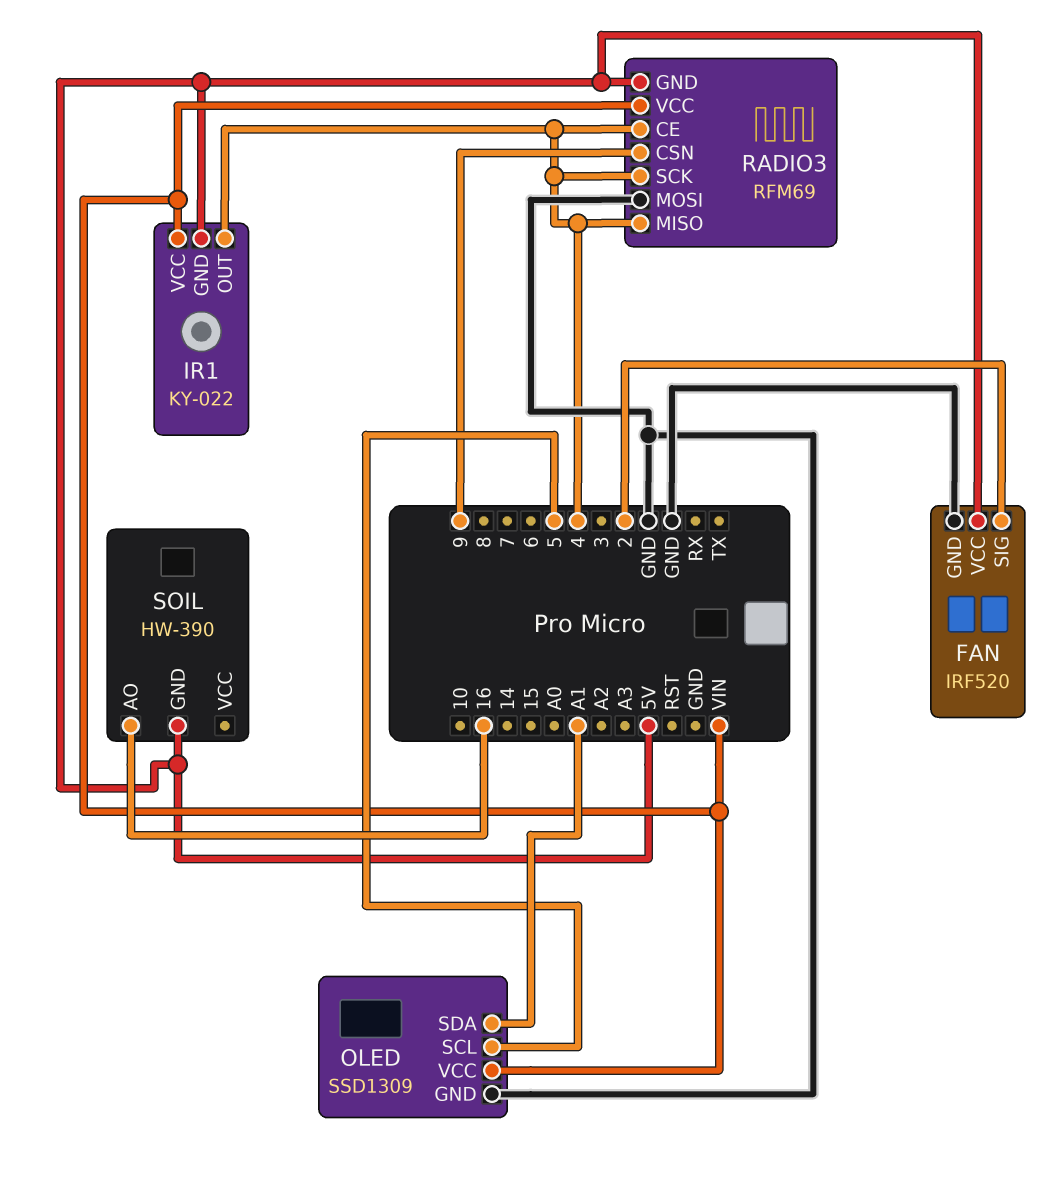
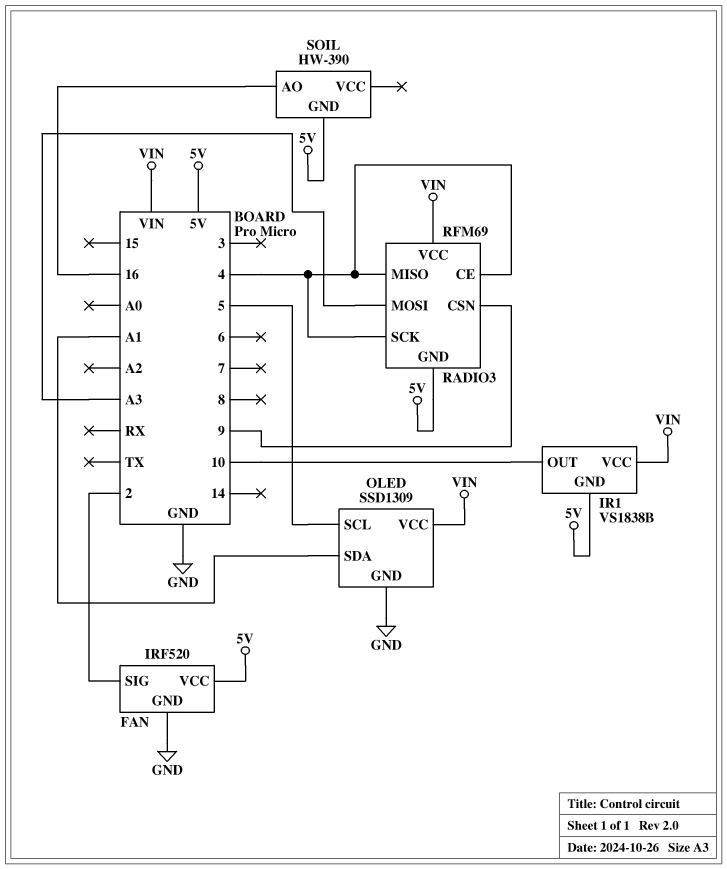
IR1: KY-022 -> VS1838B
IR1 pin OUT: 4 -> 10
RADIO3 pin MOSI: GND -> A3

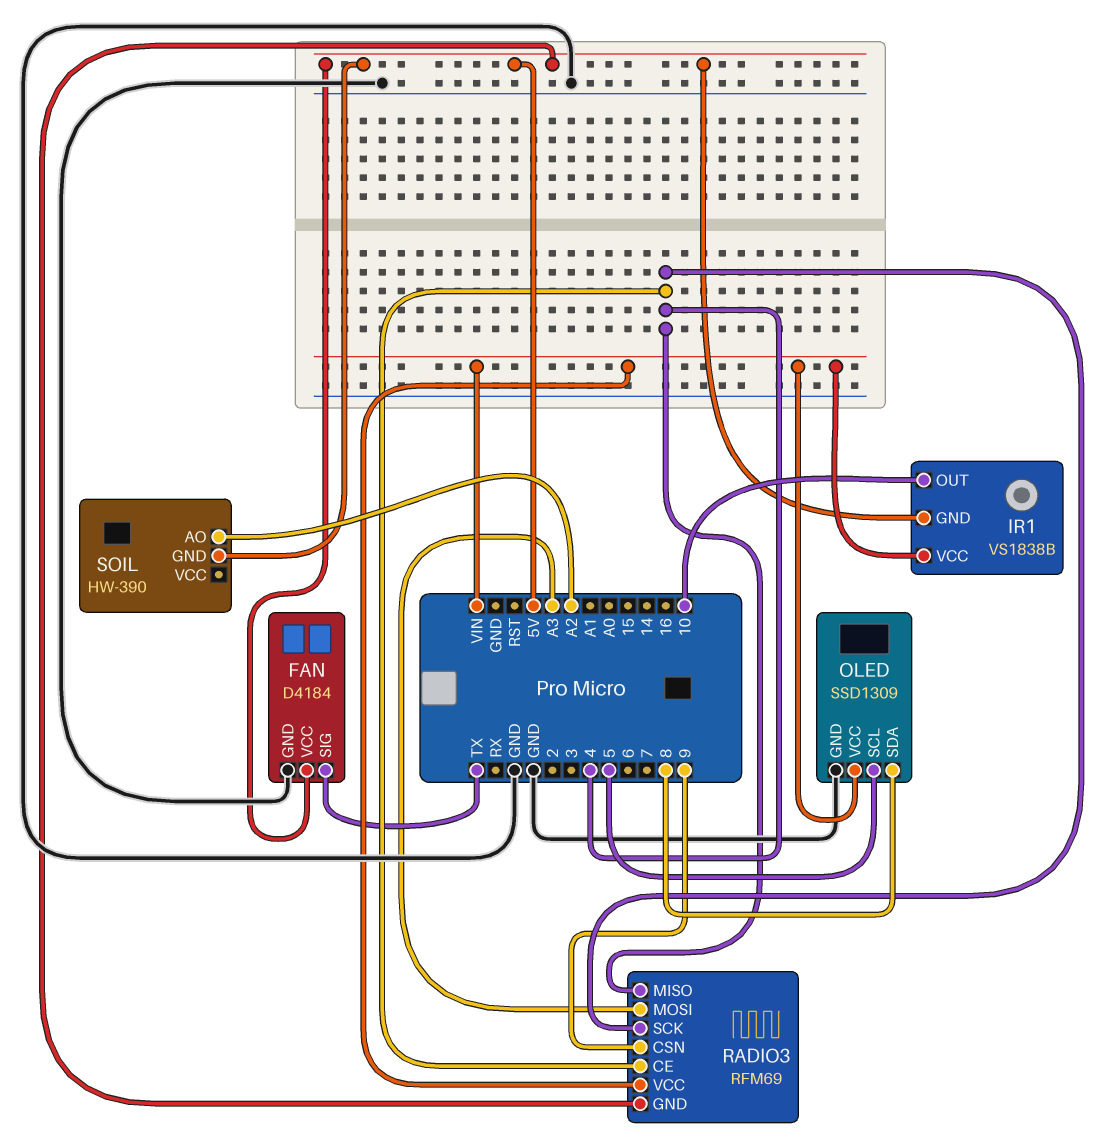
FAN: IRF520 -> D4184
FAN pin SIG: 2 -> TX
OLED pin SDA: A1 -> 8
SOIL pin AO: 16 -> A2

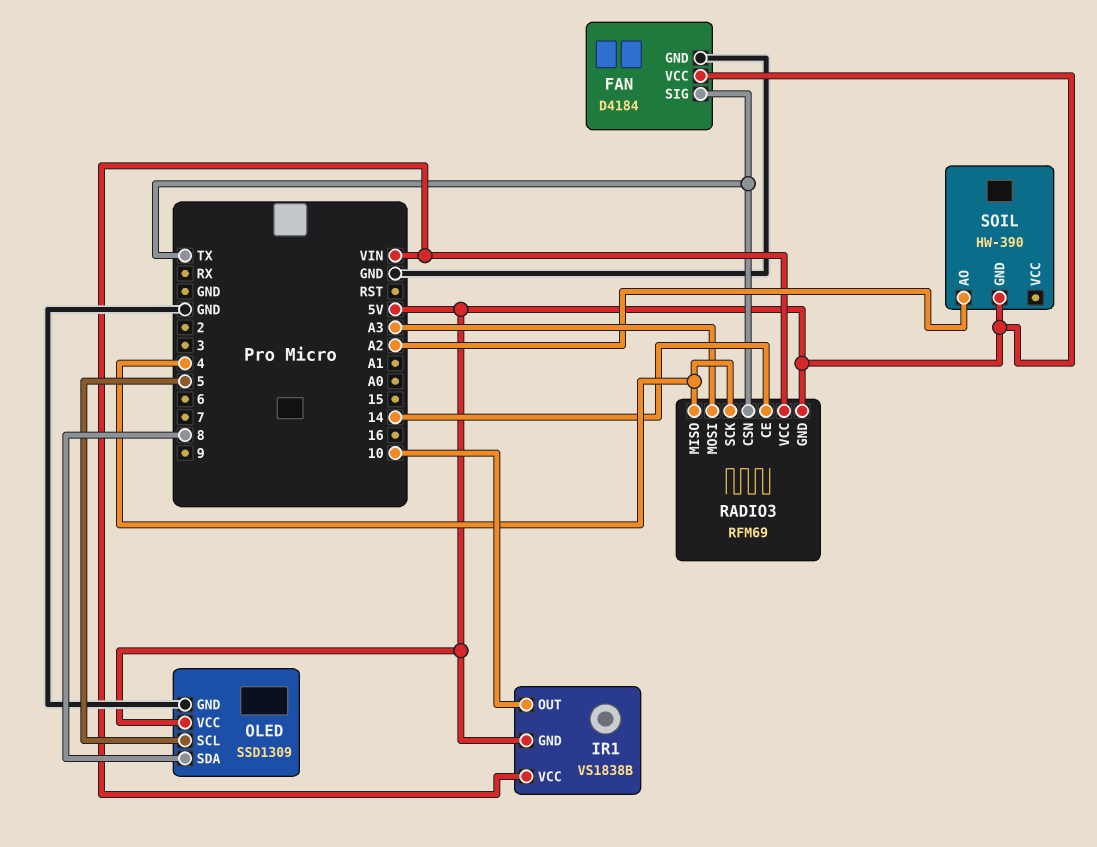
OLED pin VCC: VIN -> 5V
RADIO3 pin CE: 4 -> 14
RADIO3 pin CSN: 9 -> TX

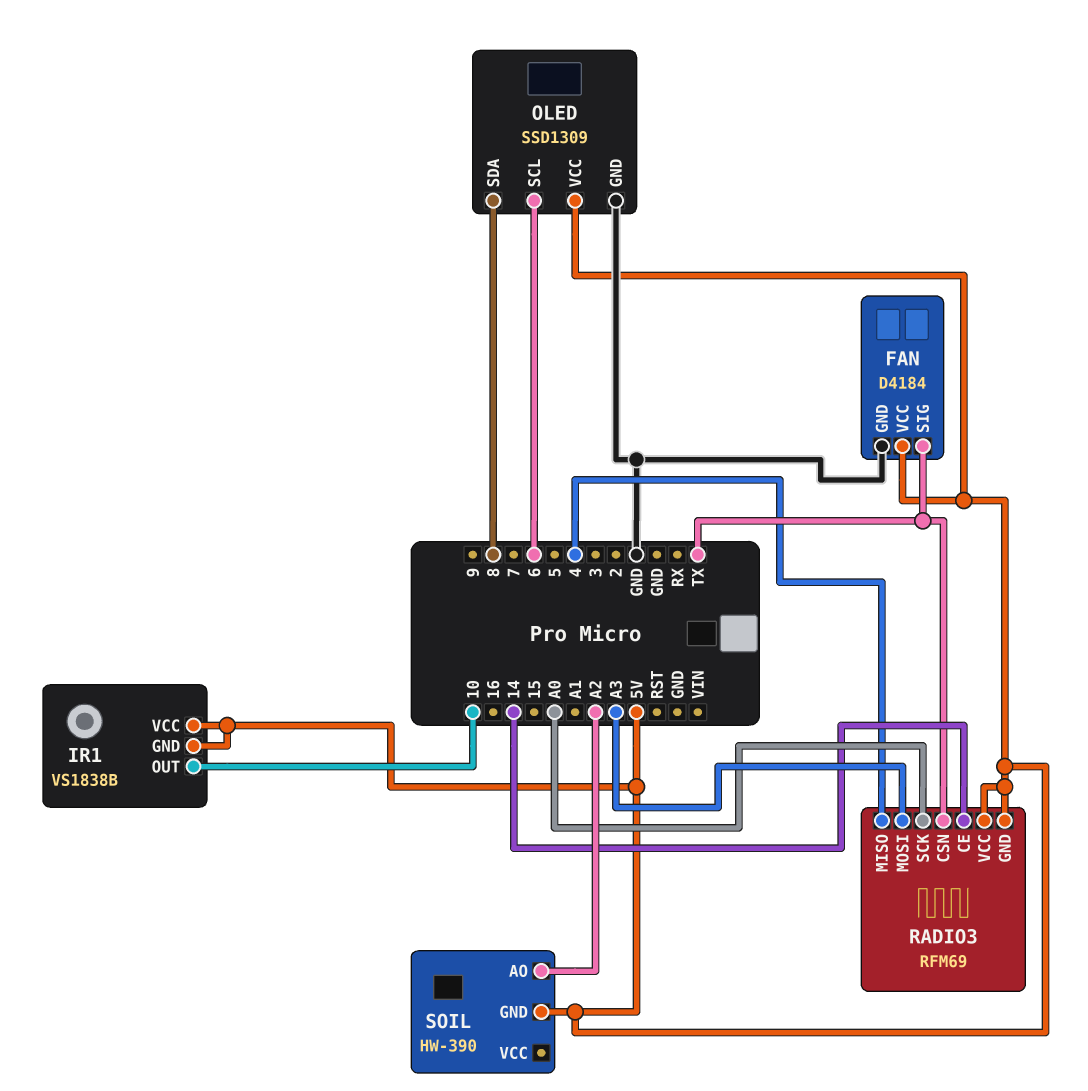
IR1 pin VCC: VIN -> 5V
OLED pin SCL: 5 -> 6
RADIO3 pin SCK: 4 -> A0
RADIO3 pin VCC: VIN -> 5V

